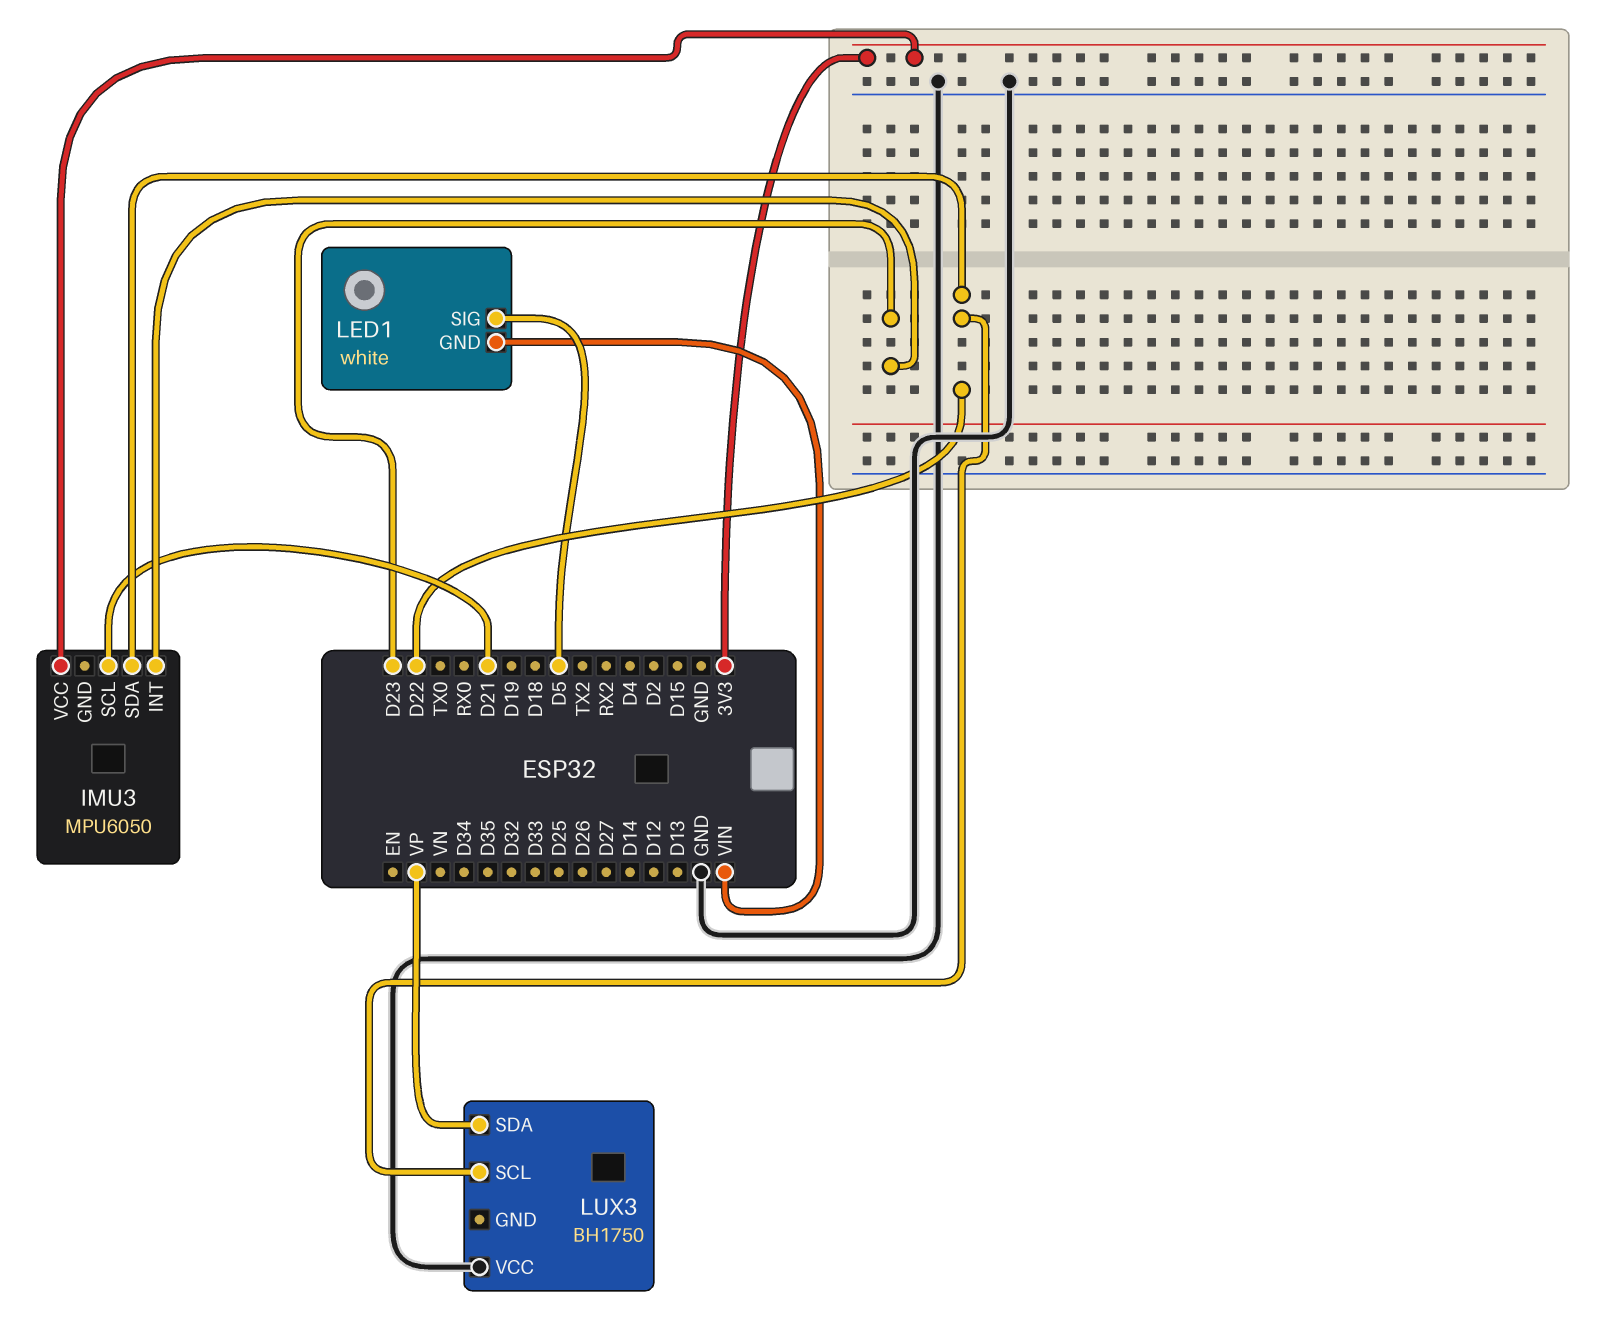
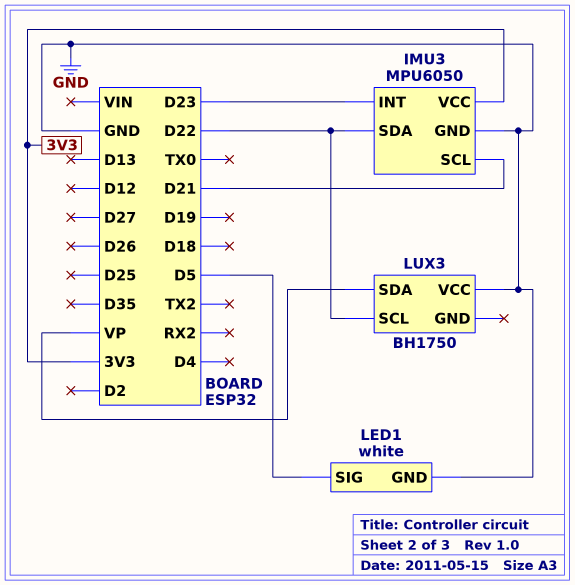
IMU3 pin GND: none -> GND
LED1 pin GND: VIN -> GND

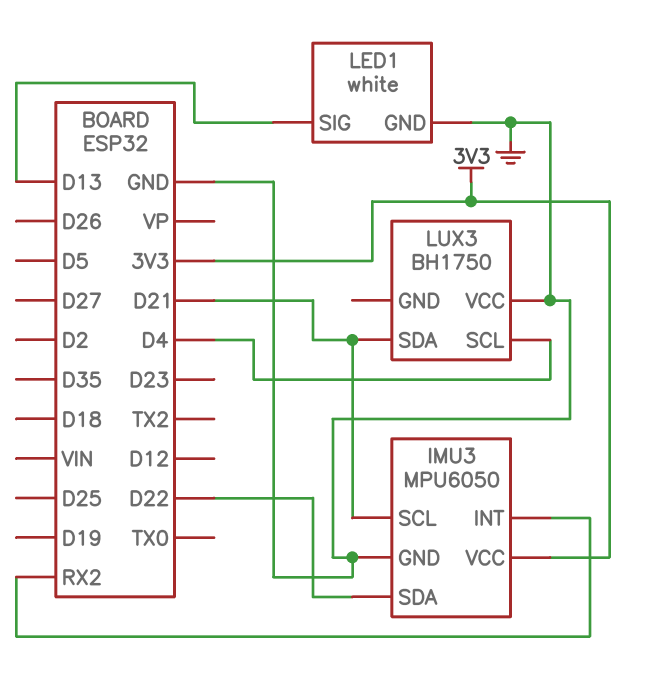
IMU3 pin INT: D23 -> RX2
LED1 pin SIG: D5 -> D13
LUX3 pin SCL: D22 -> D4
LUX3 pin SDA: VP -> D21

